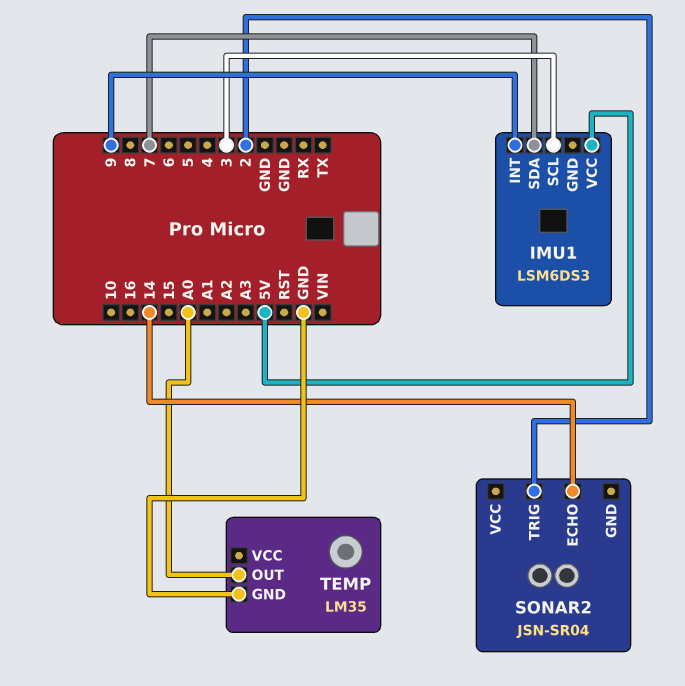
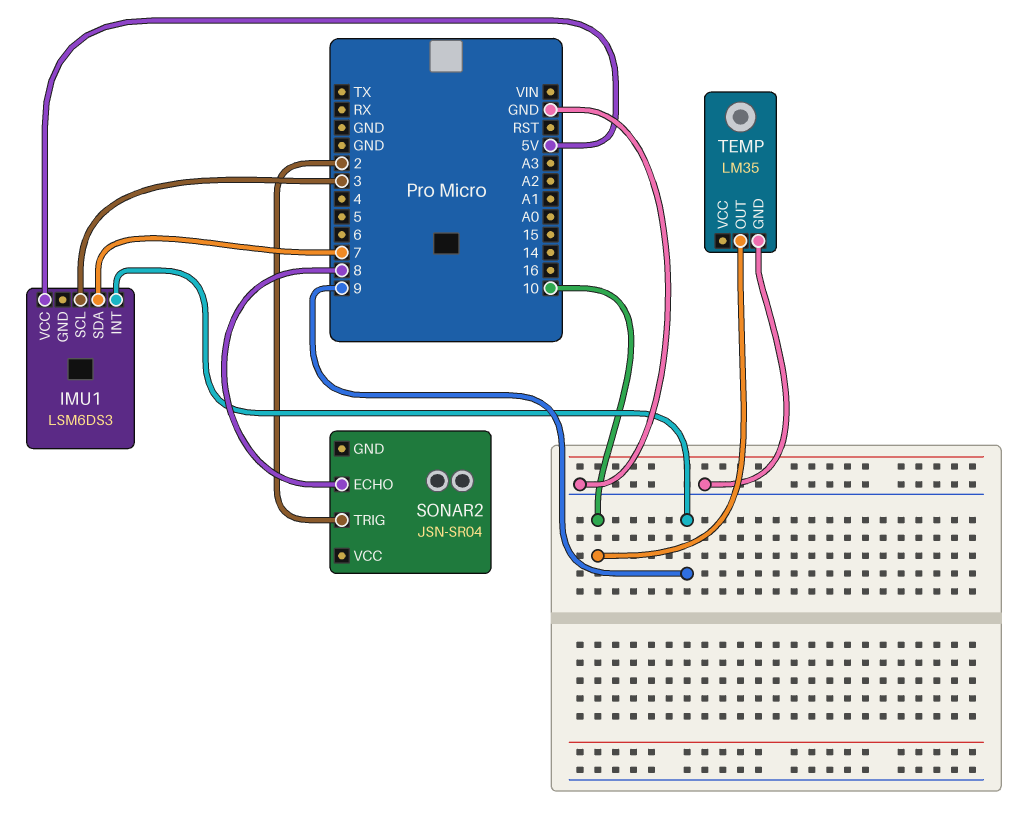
SONAR2 pin ECHO: 14 -> 8
TEMP pin OUT: A0 -> 10

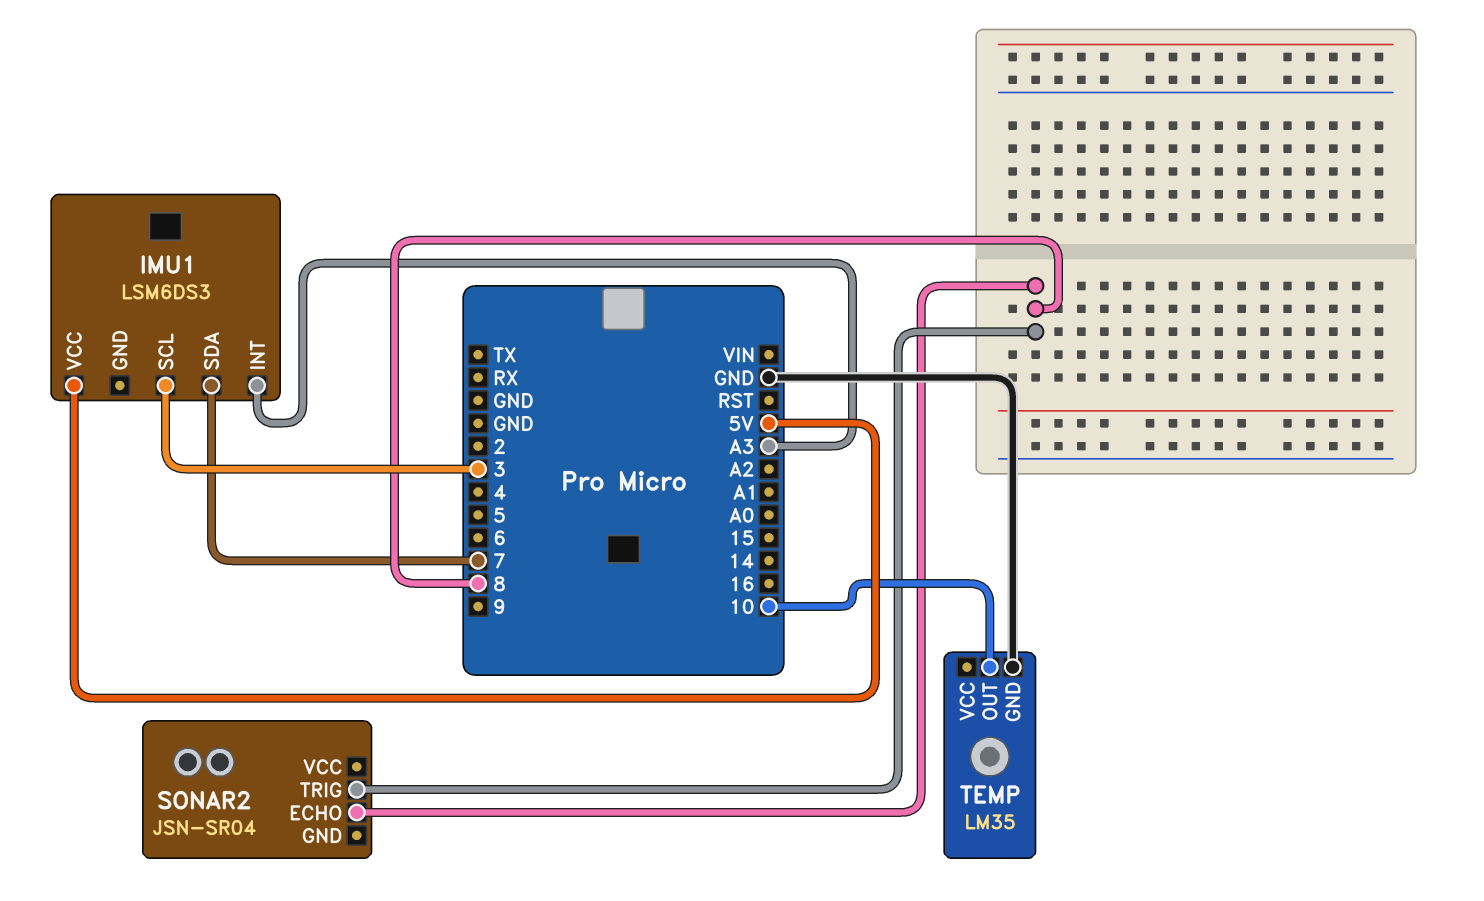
IMU1 pin INT: 9 -> A3
SONAR2 pin TRIG: 2 -> 8

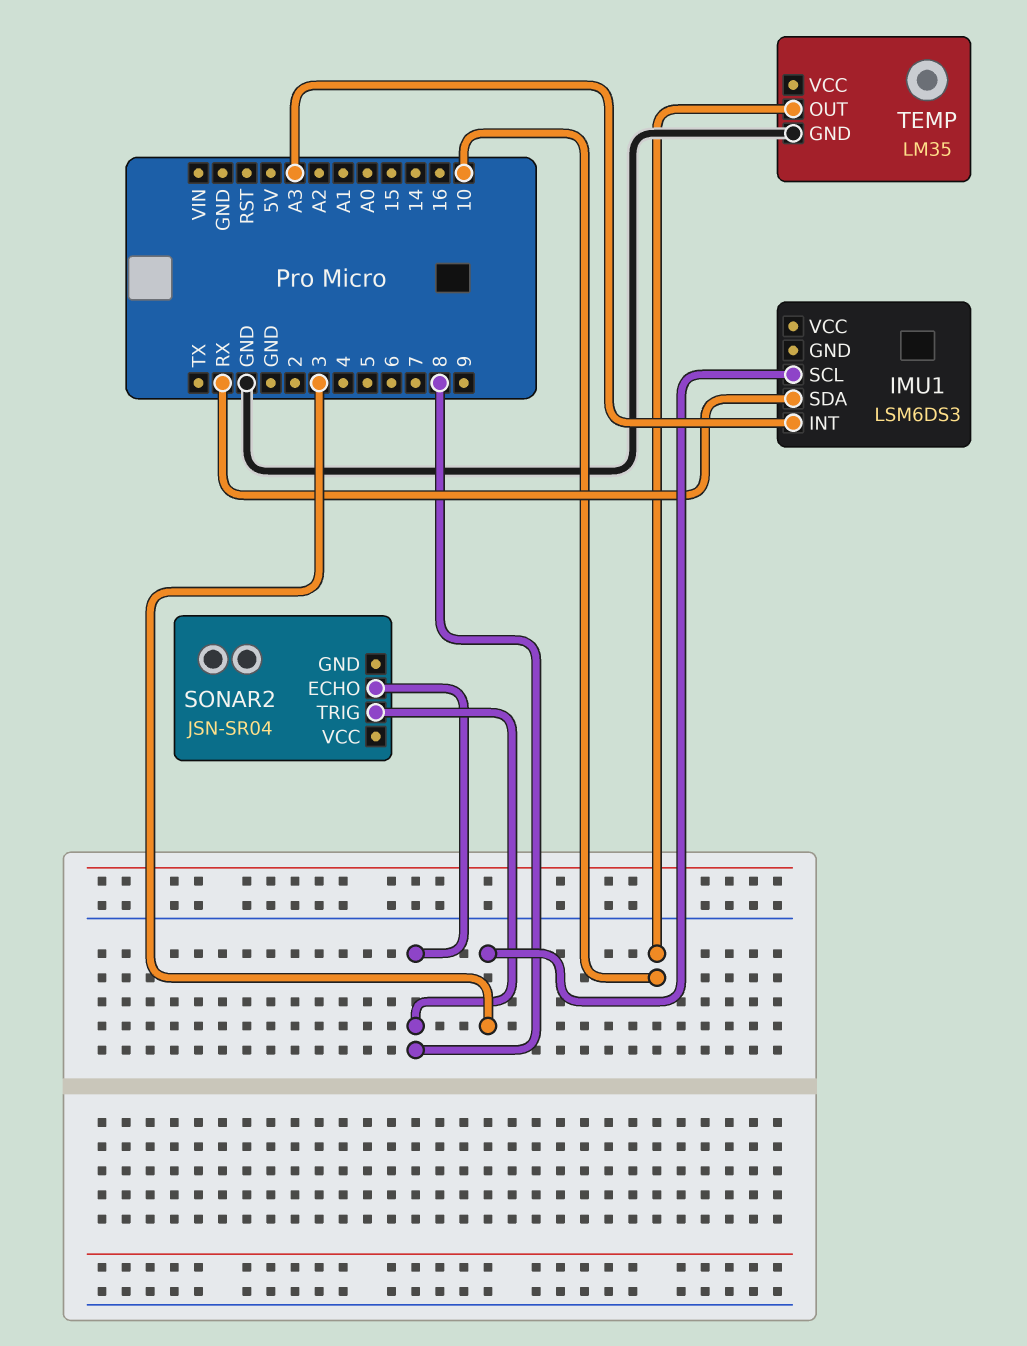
IMU1 pin SDA: 7 -> RX
IMU1 pin VCC: 5V -> none

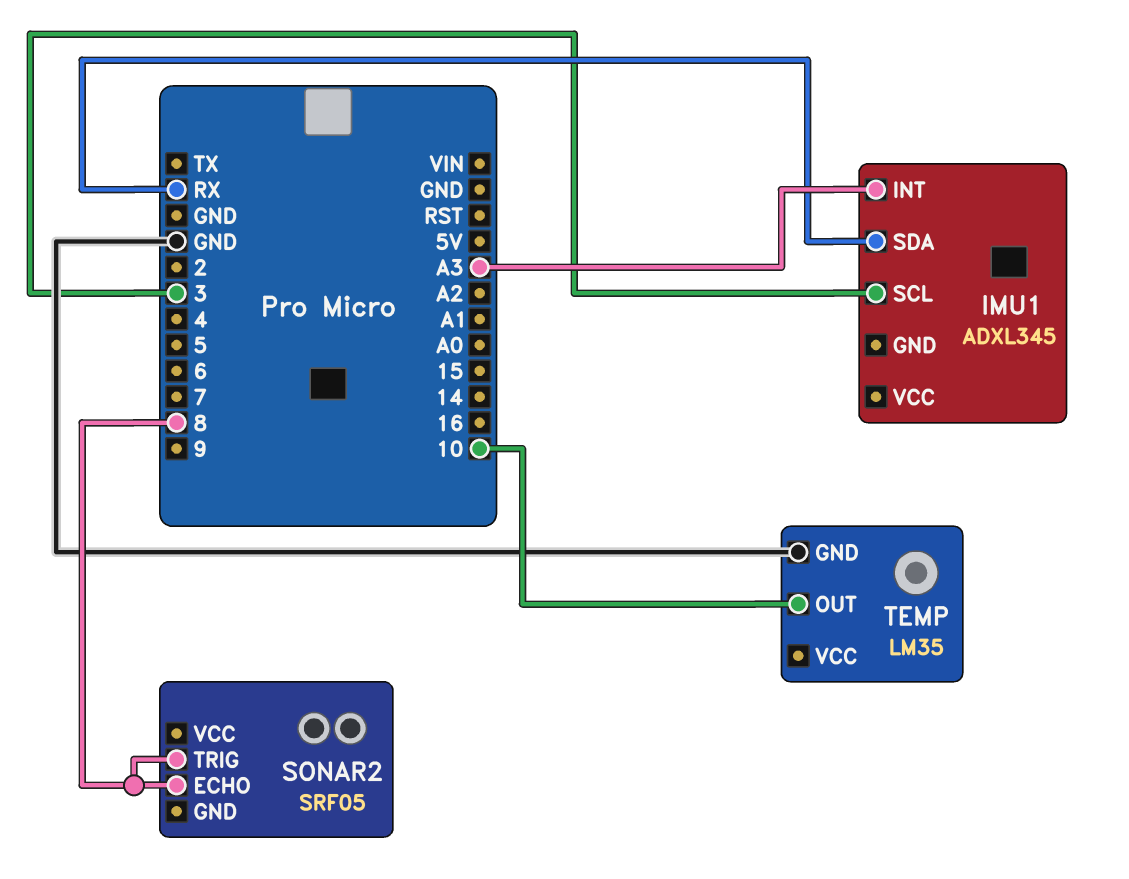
IMU1: LSM6DS3 -> ADXL345
SONAR2: JSN-SR04 -> SRF05

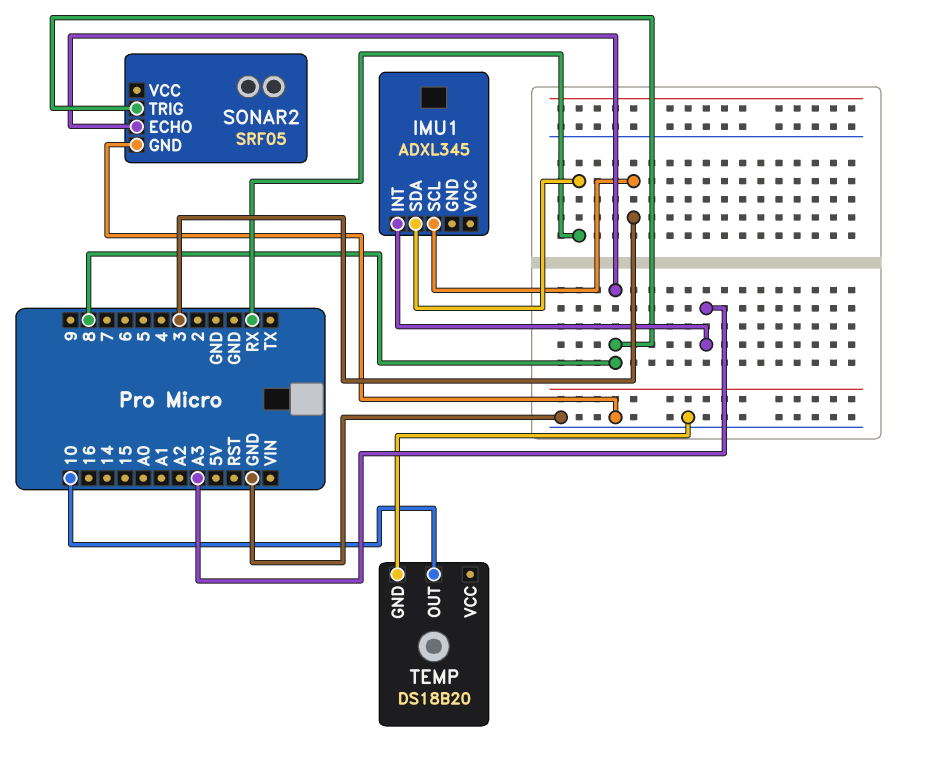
SONAR2 pin GND: none -> GND
TEMP: LM35 -> DS18B20

